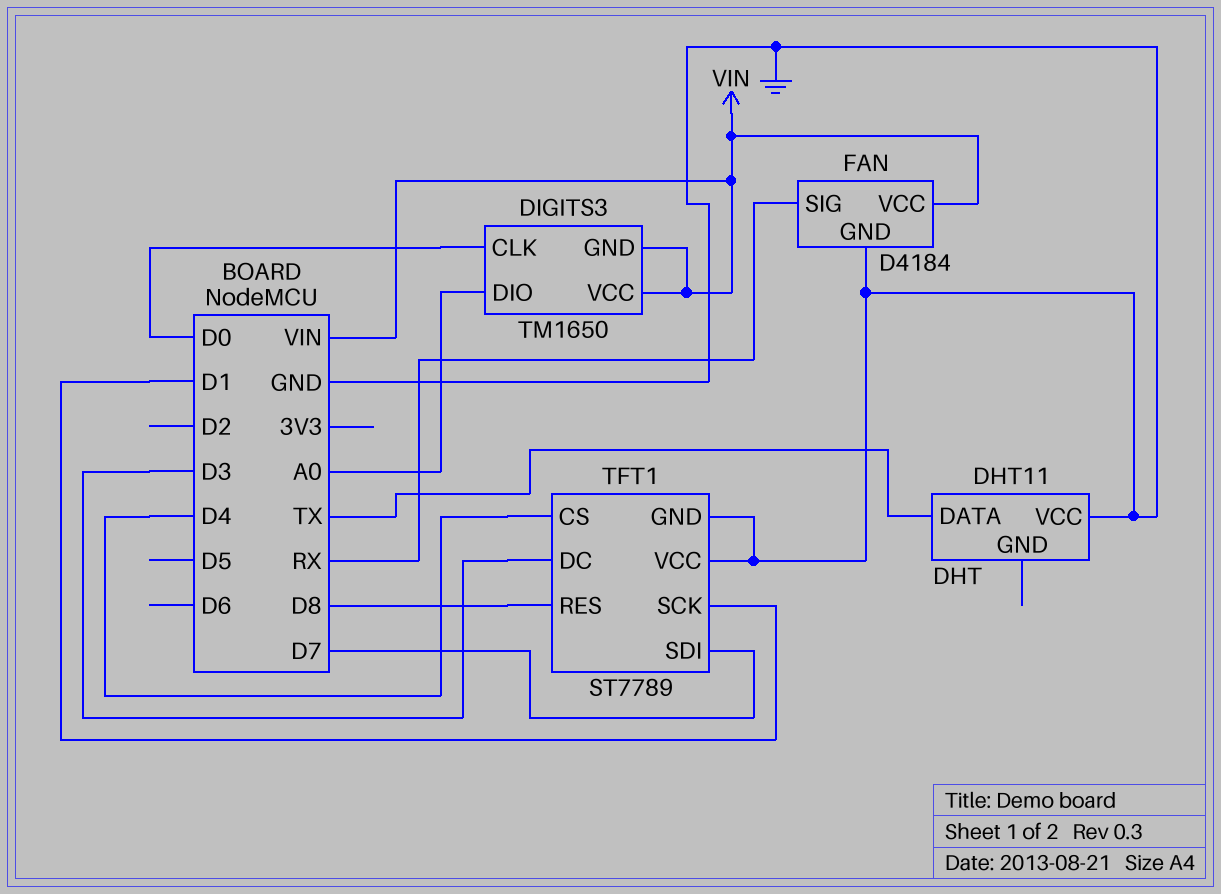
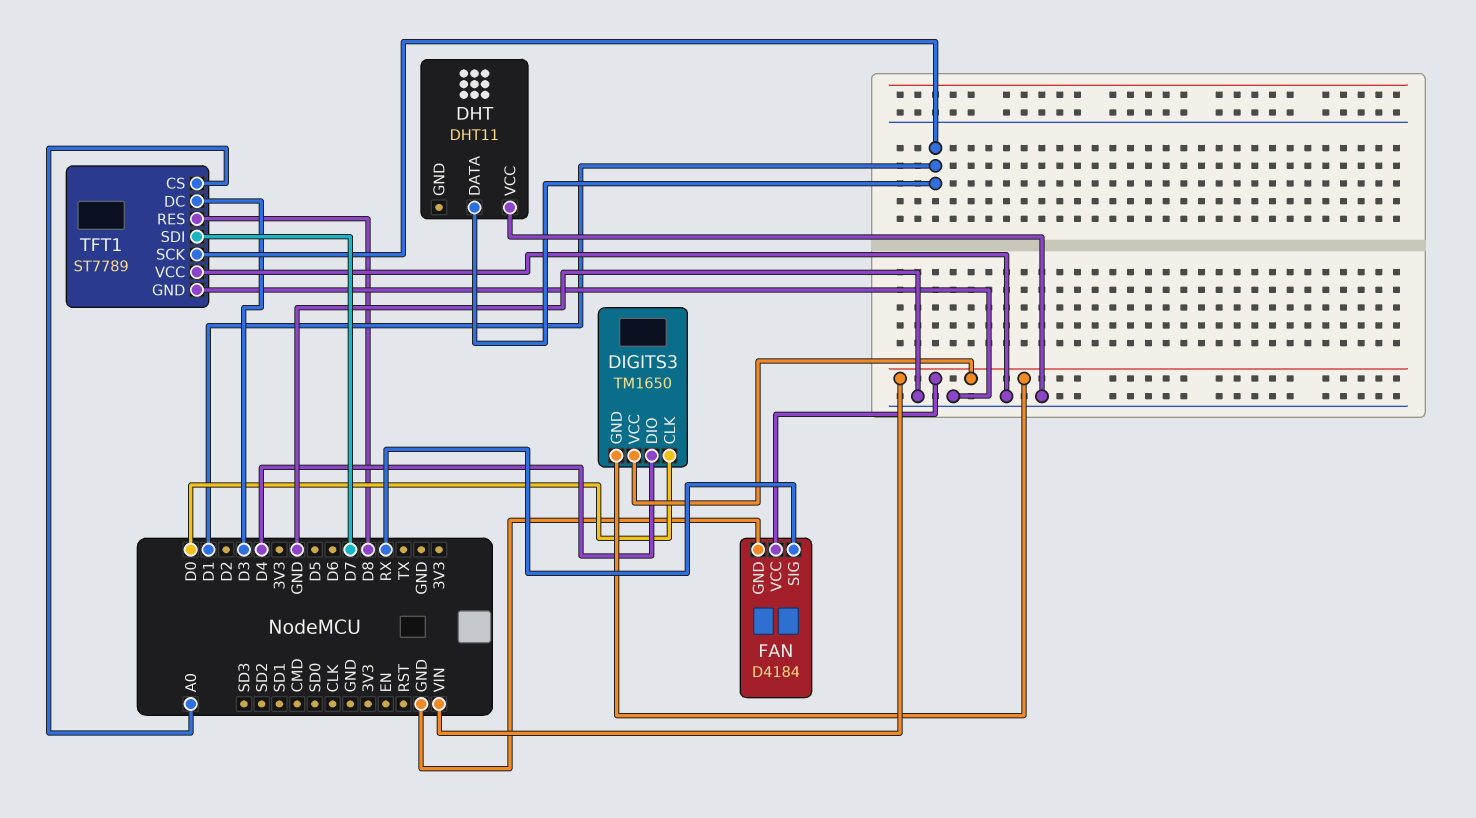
DHT pin DATA: TX -> D1
DIGITS3 pin DIO: A0 -> D4
TFT1 pin CS: D4 -> A0

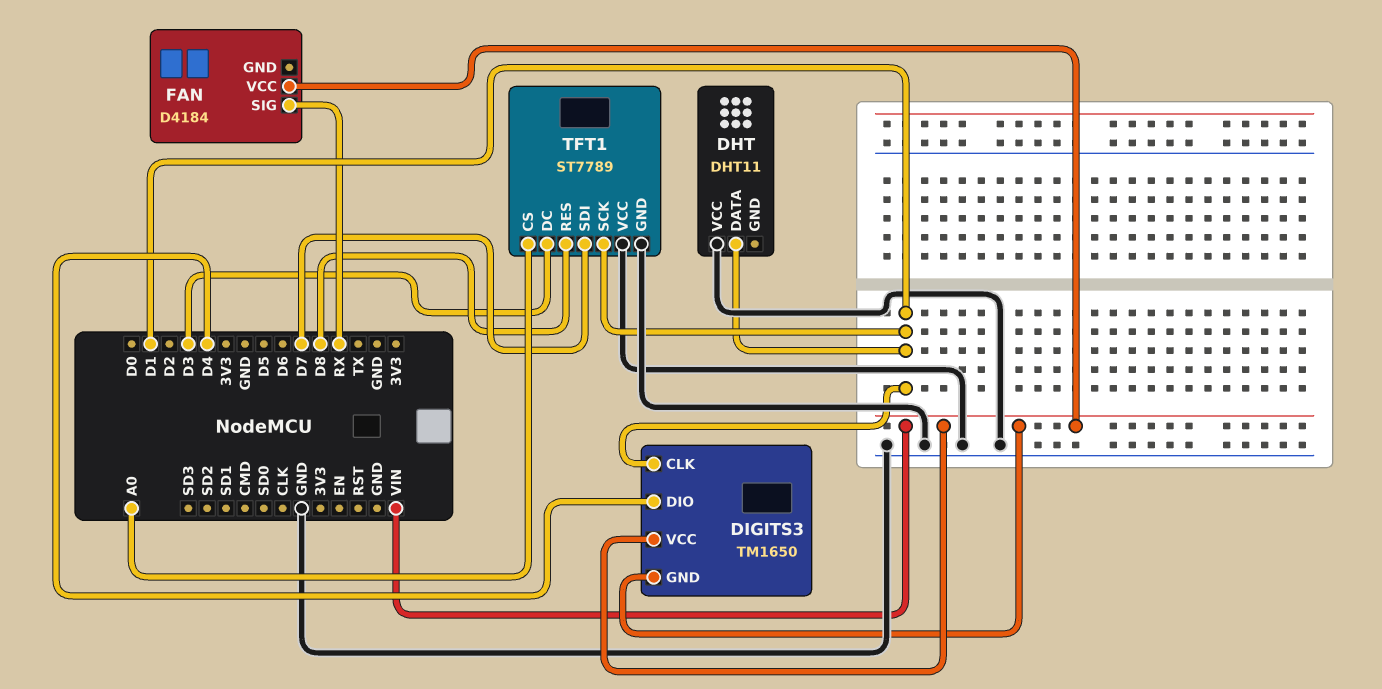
DIGITS3 pin CLK: D0 -> D1
FAN pin GND: GND -> none

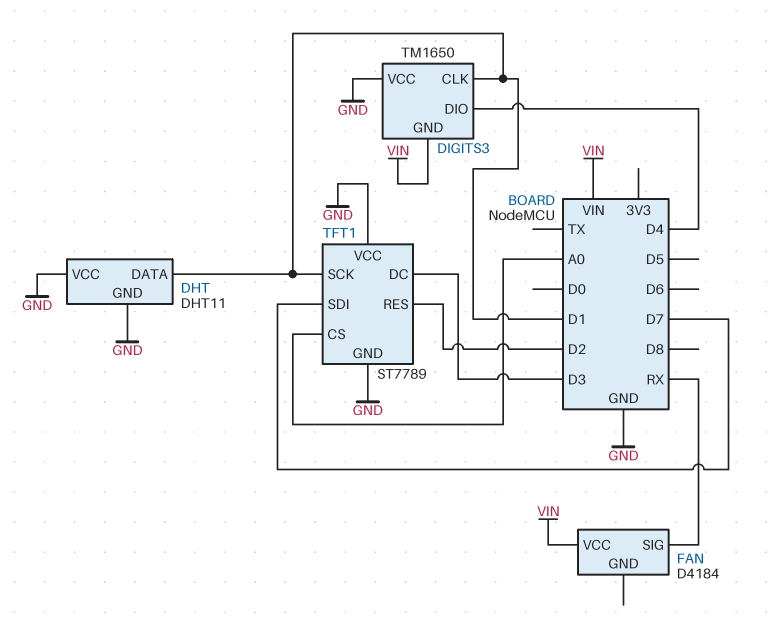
DHT pin GND: none -> GND
DIGITS3 pin VCC: VIN -> GND
TFT1 pin RES: D8 -> D2

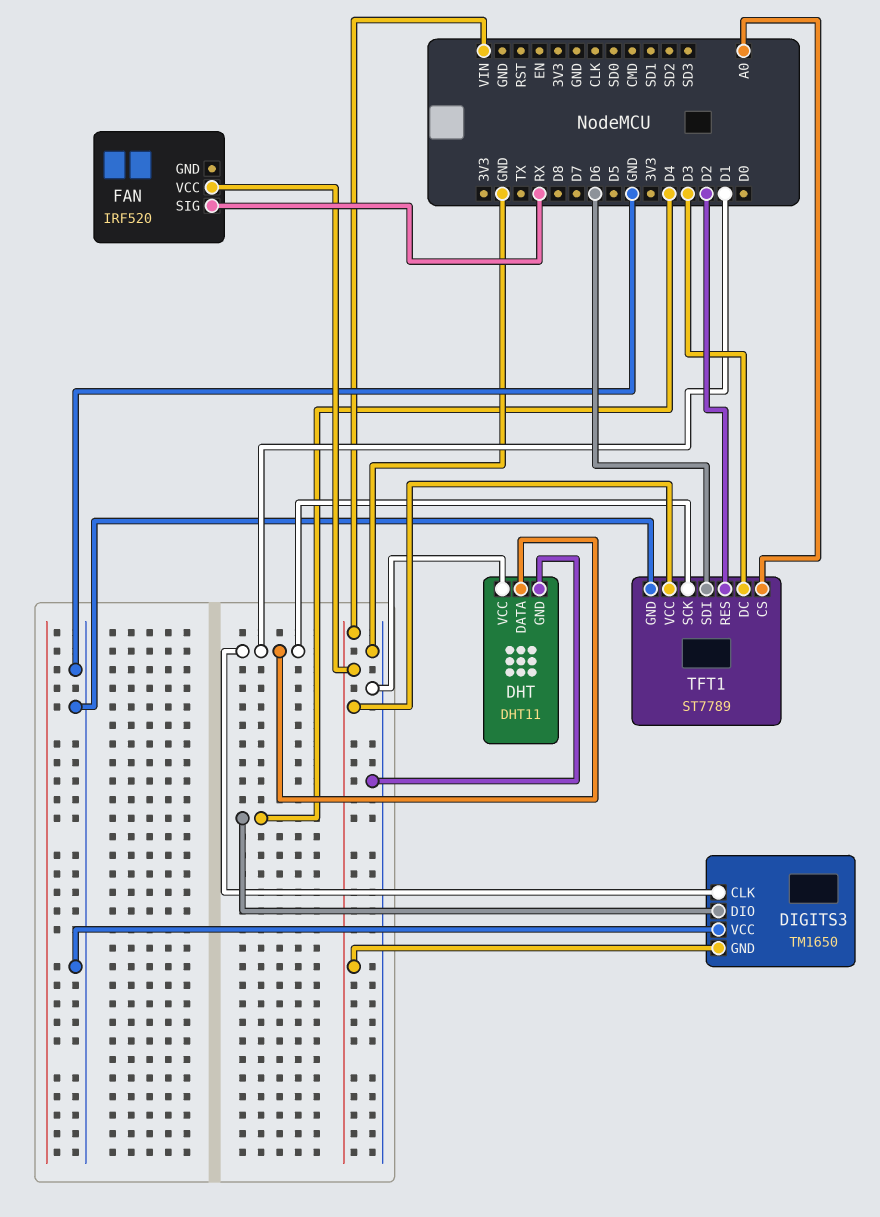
FAN: D4184 -> IRF520
TFT1 pin SDI: D7 -> D6
TFT1 pin VCC: GND -> VIN

